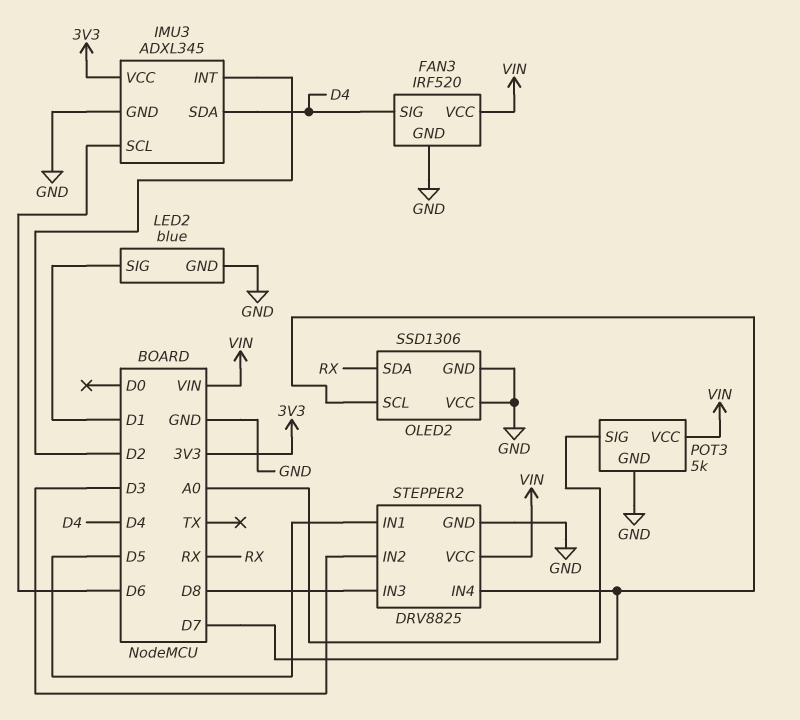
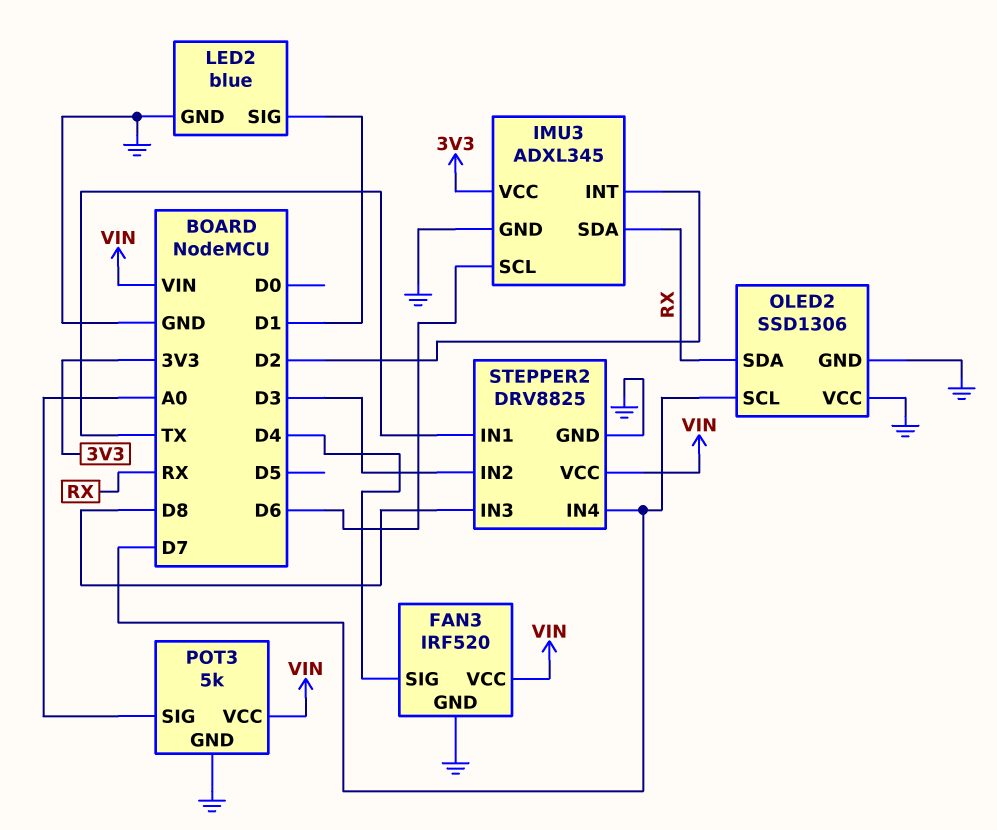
IMU3 pin SDA: D4 -> RX
STEPPER2 pin IN1: D5 -> TX

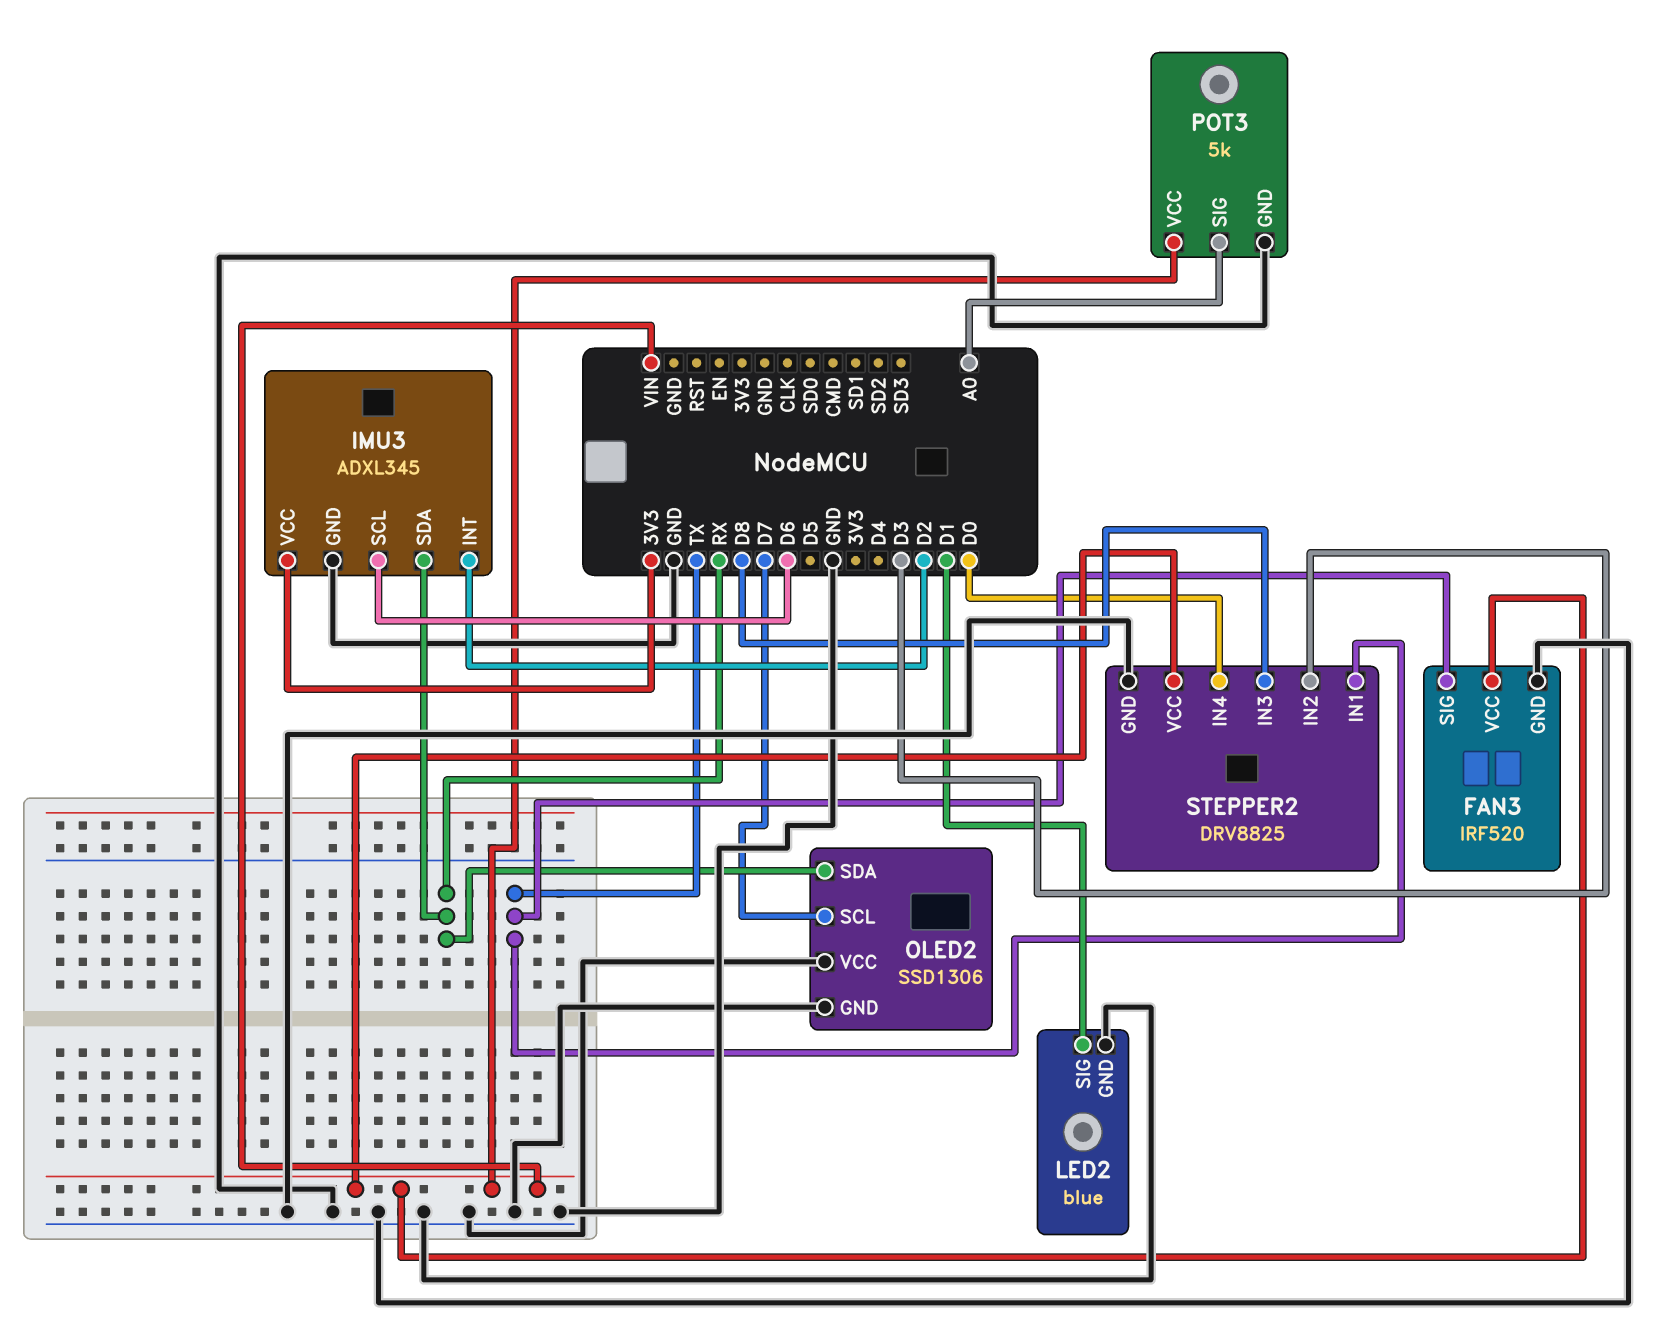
FAN3 pin SIG: D4 -> TX
STEPPER2 pin IN4: D7 -> D0

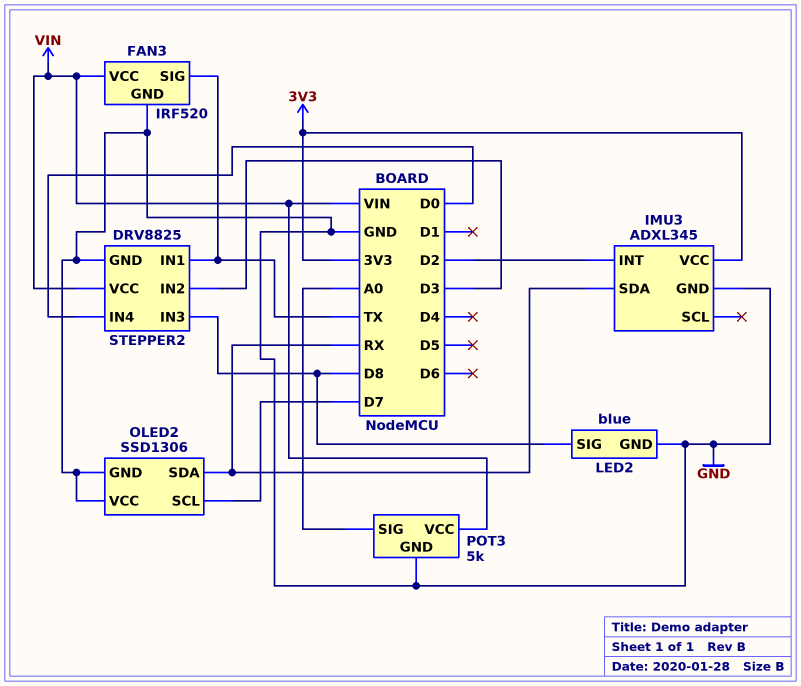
IMU3 pin SCL: D6 -> none
LED2 pin SIG: D1 -> D8

